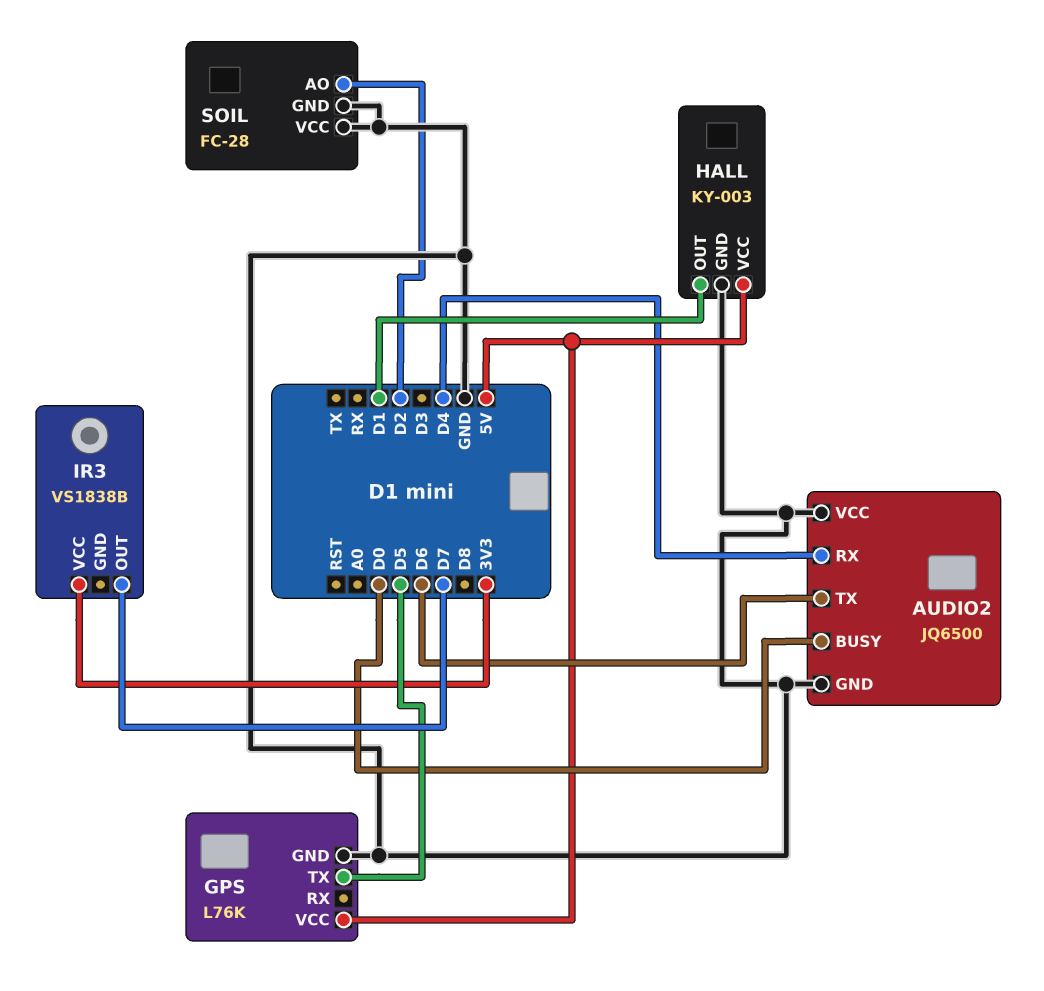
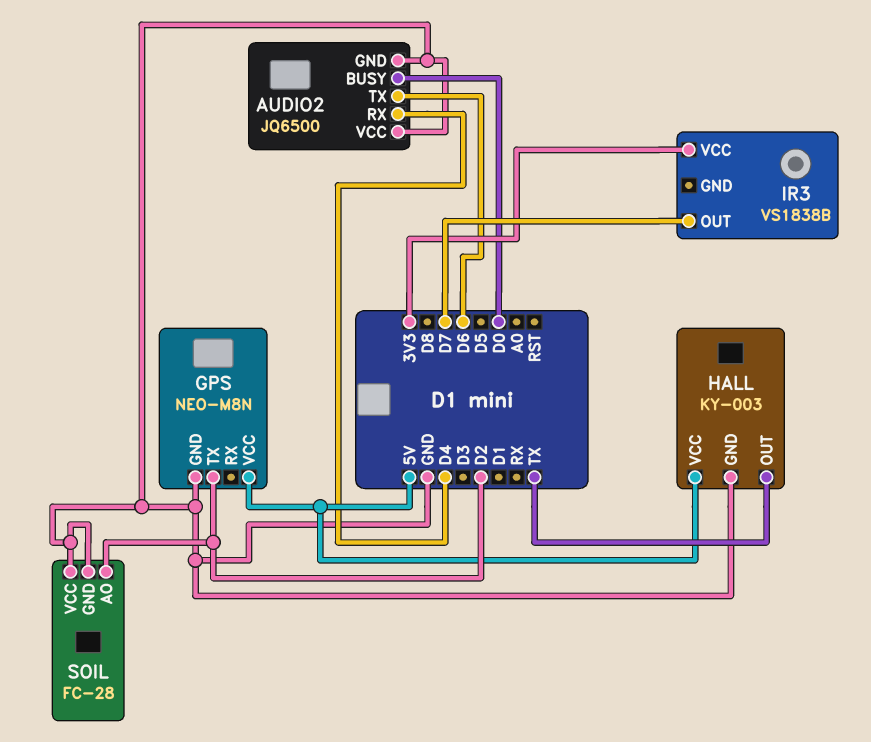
GPS: L76K -> NEO-M8N
GPS pin TX: D5 -> D2
HALL pin OUT: D1 -> TX

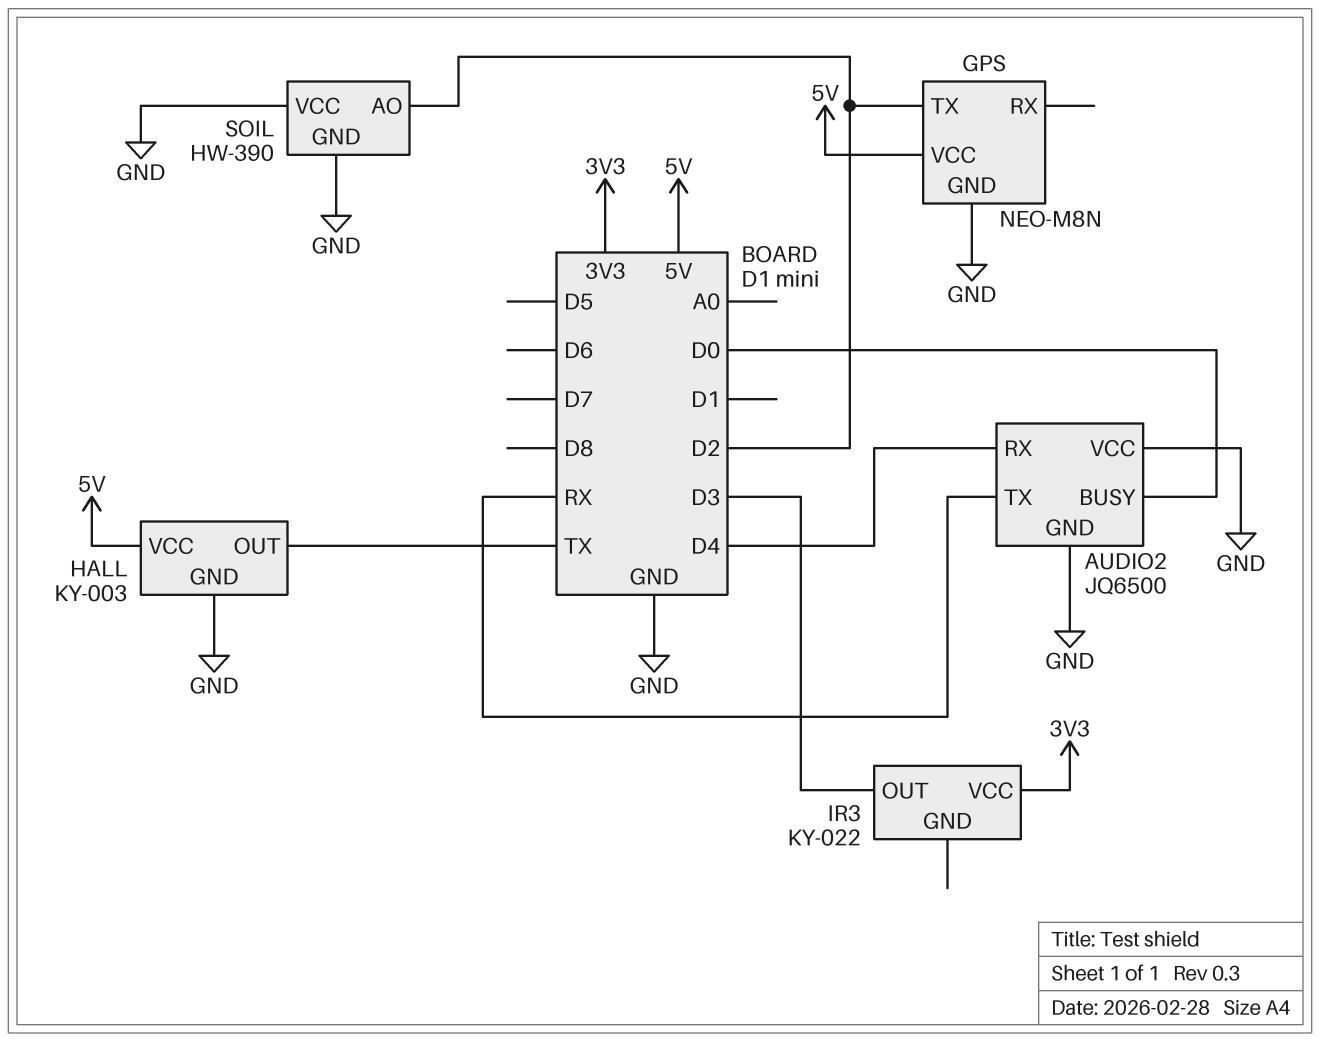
AUDIO2 pin TX: D6 -> RX
IR3: VS1838B -> KY-022
IR3 pin OUT: D7 -> D3
SOIL: FC-28 -> HW-390

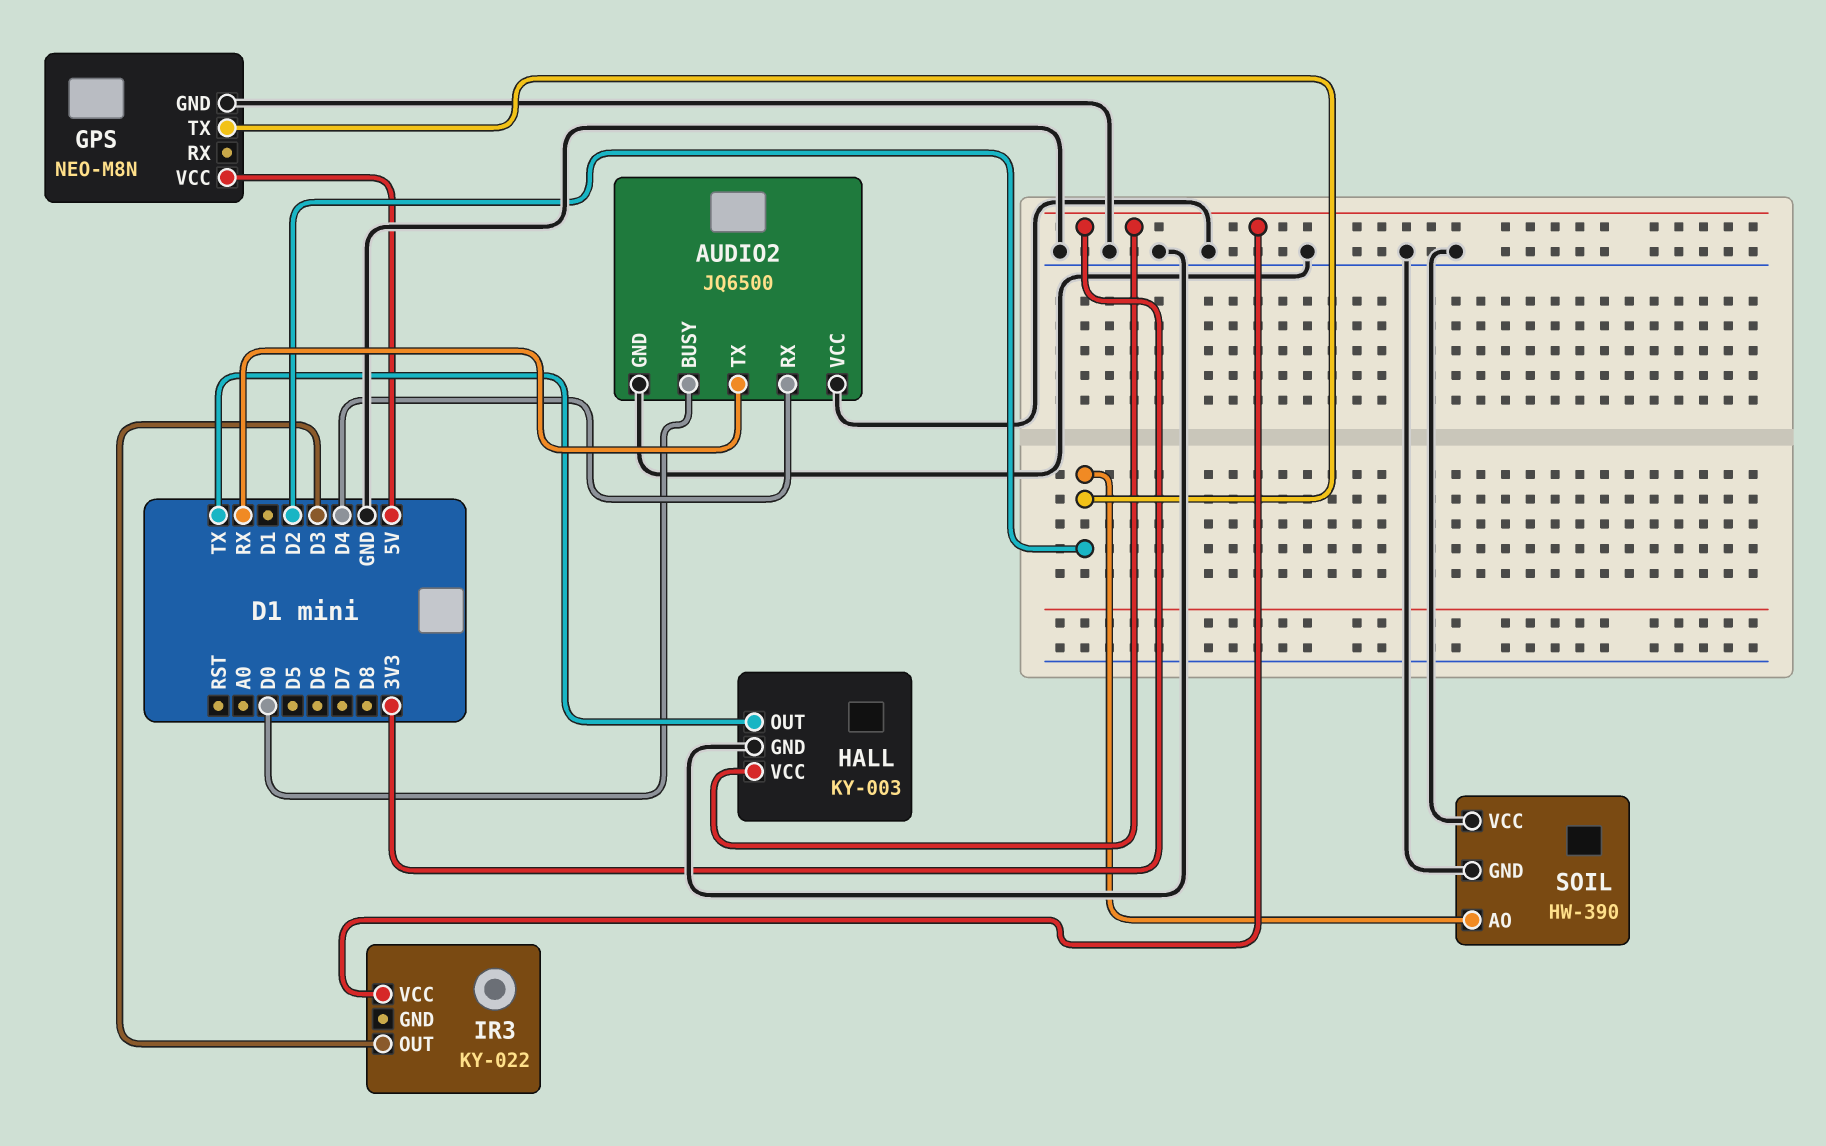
HALL pin VCC: 5V -> 3V3

